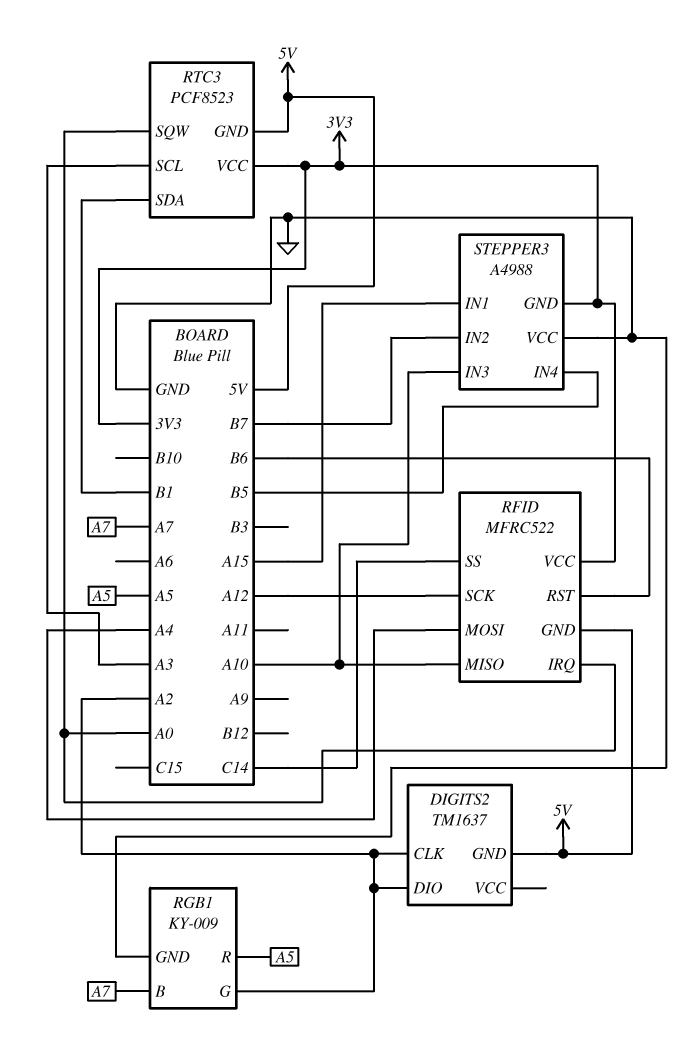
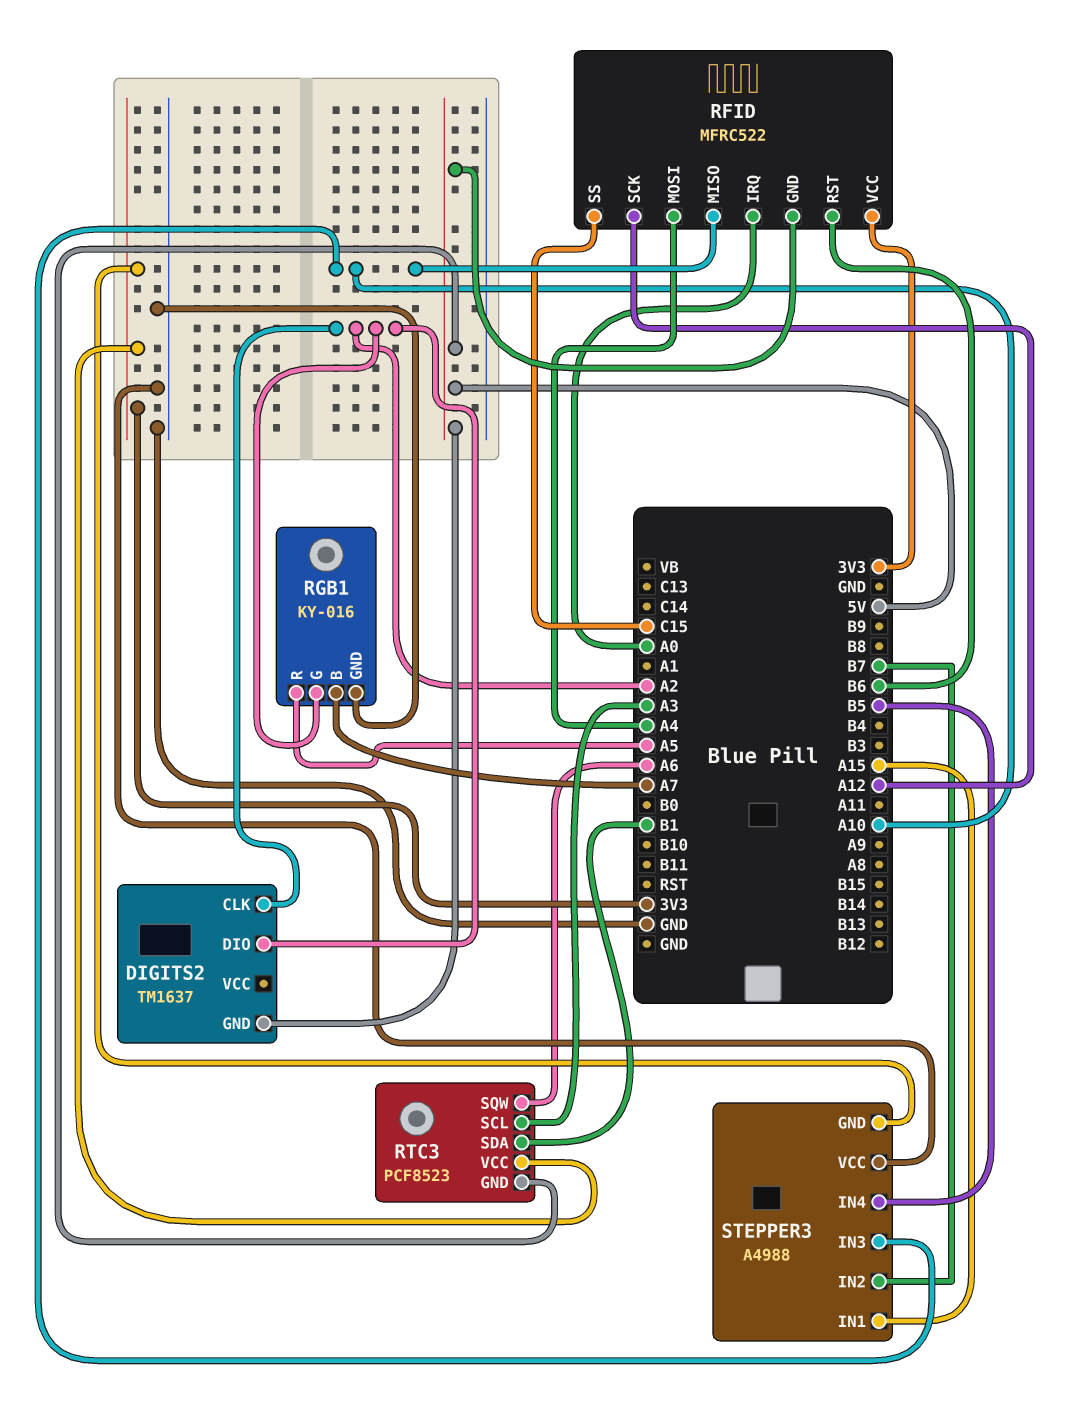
RFID pin SS: C14 -> C15
RGB1: KY-009 -> KY-016
RTC3 pin SQW: A0 -> A6

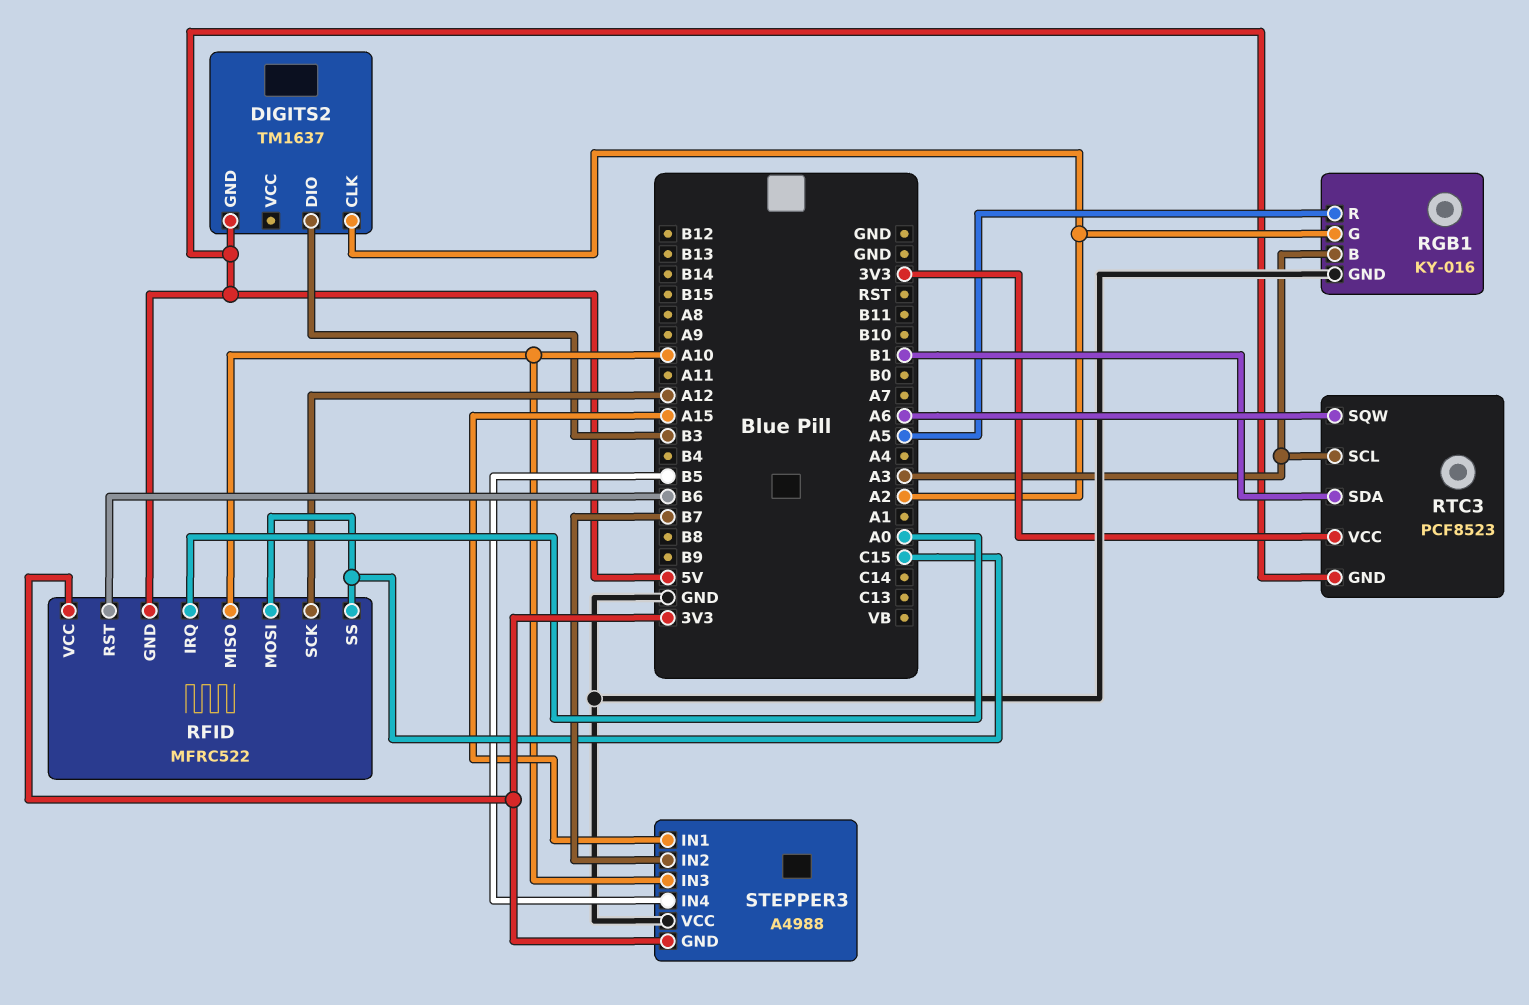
DIGITS2 pin DIO: A2 -> B3
RFID pin MOSI: A4 -> C15
RGB1 pin B: A7 -> A3

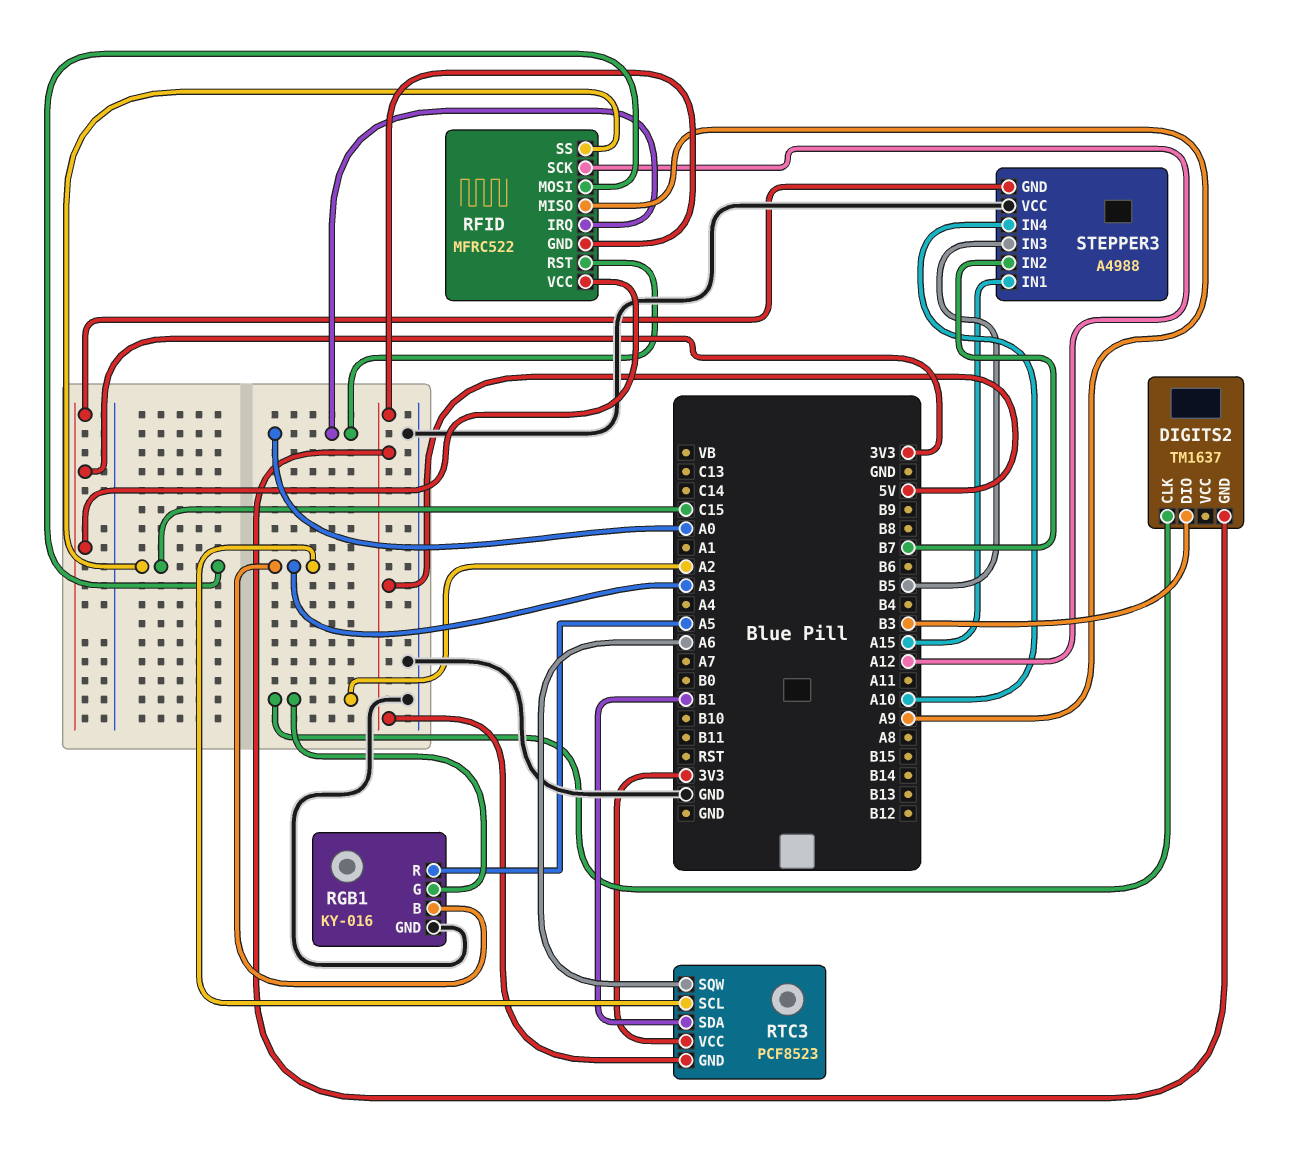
RFID pin MISO: A10 -> A9
RFID pin RST: B6 -> A0
STEPPER3 pin IN3: A10 -> B5
STEPPER3 pin IN4: B5 -> A10

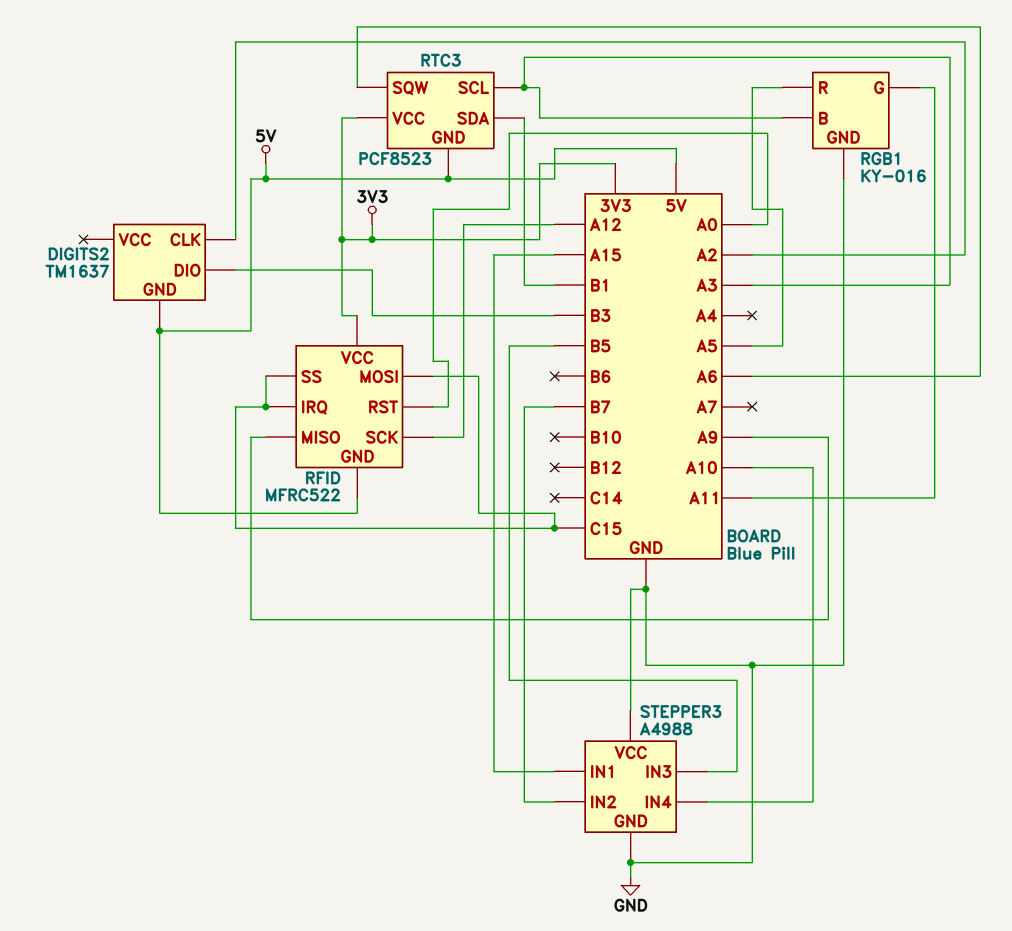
RFID pin IRQ: A0 -> C15
RGB1 pin G: A2 -> A11
STEPPER3 pin GND: 3V3 -> GND

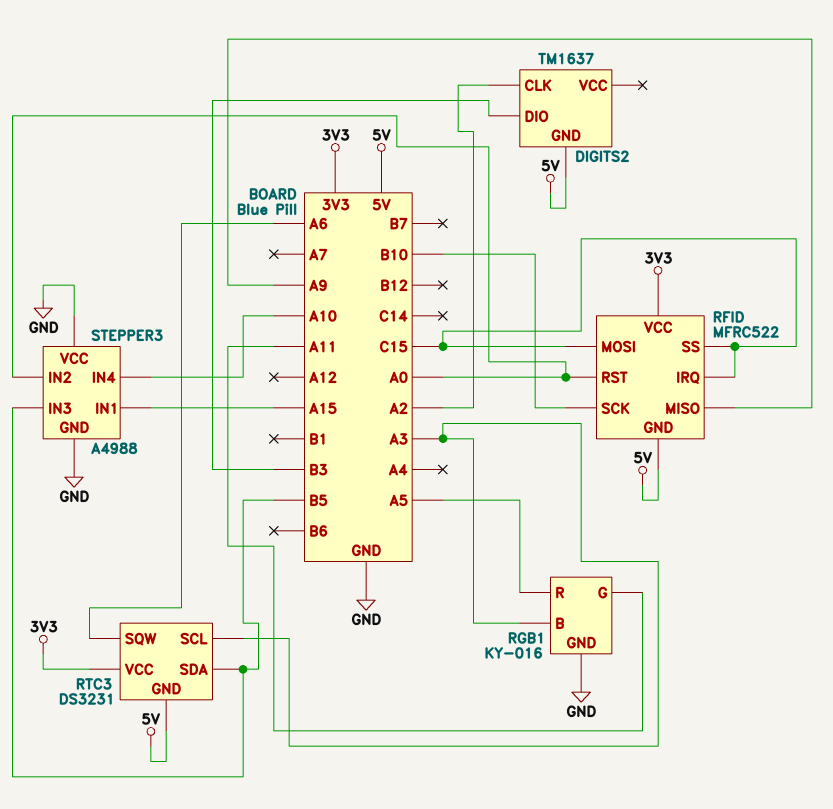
RFID pin SCK: A12 -> B10
RTC3: PCF8523 -> DS3231
RTC3 pin SDA: B1 -> B5
STEPPER3 pin IN2: B7 -> A0

